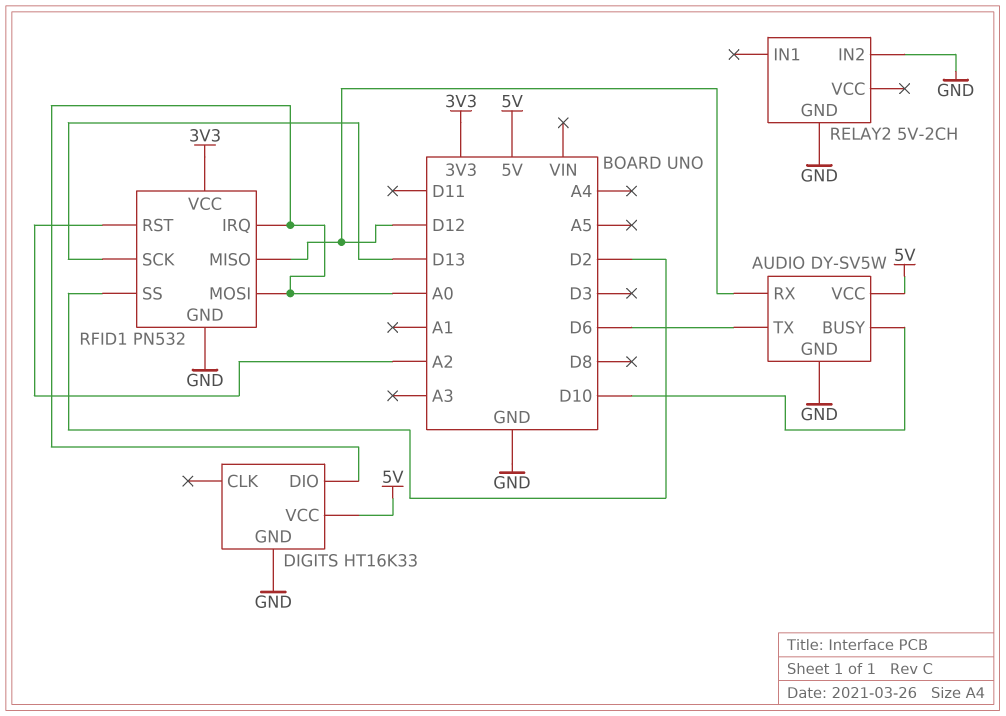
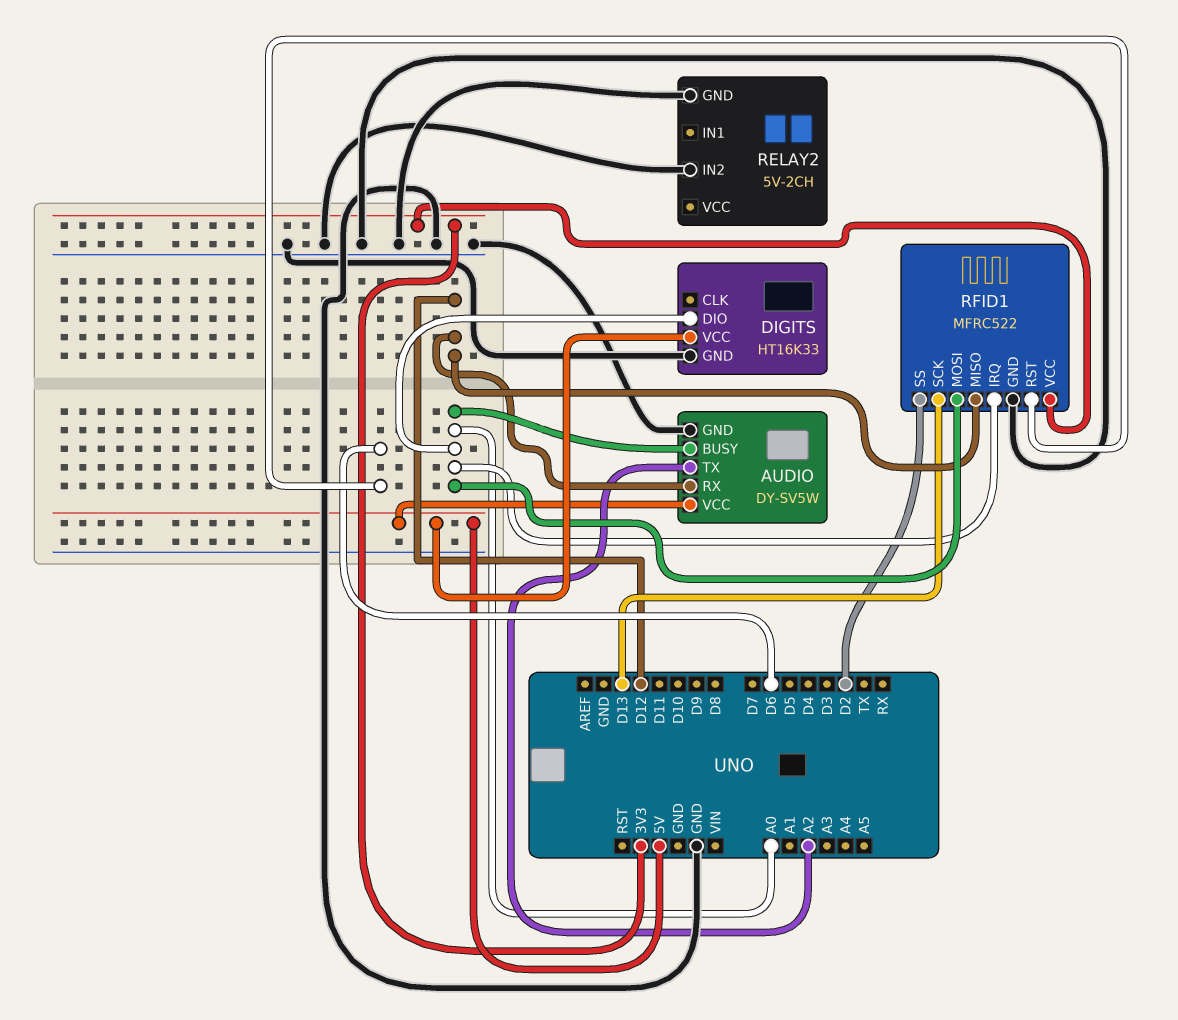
AUDIO pin BUSY: D10 -> A0
AUDIO pin TX: D6 -> A2
RFID1: PN532 -> MFRC522
RFID1 pin RST: A2 -> D6

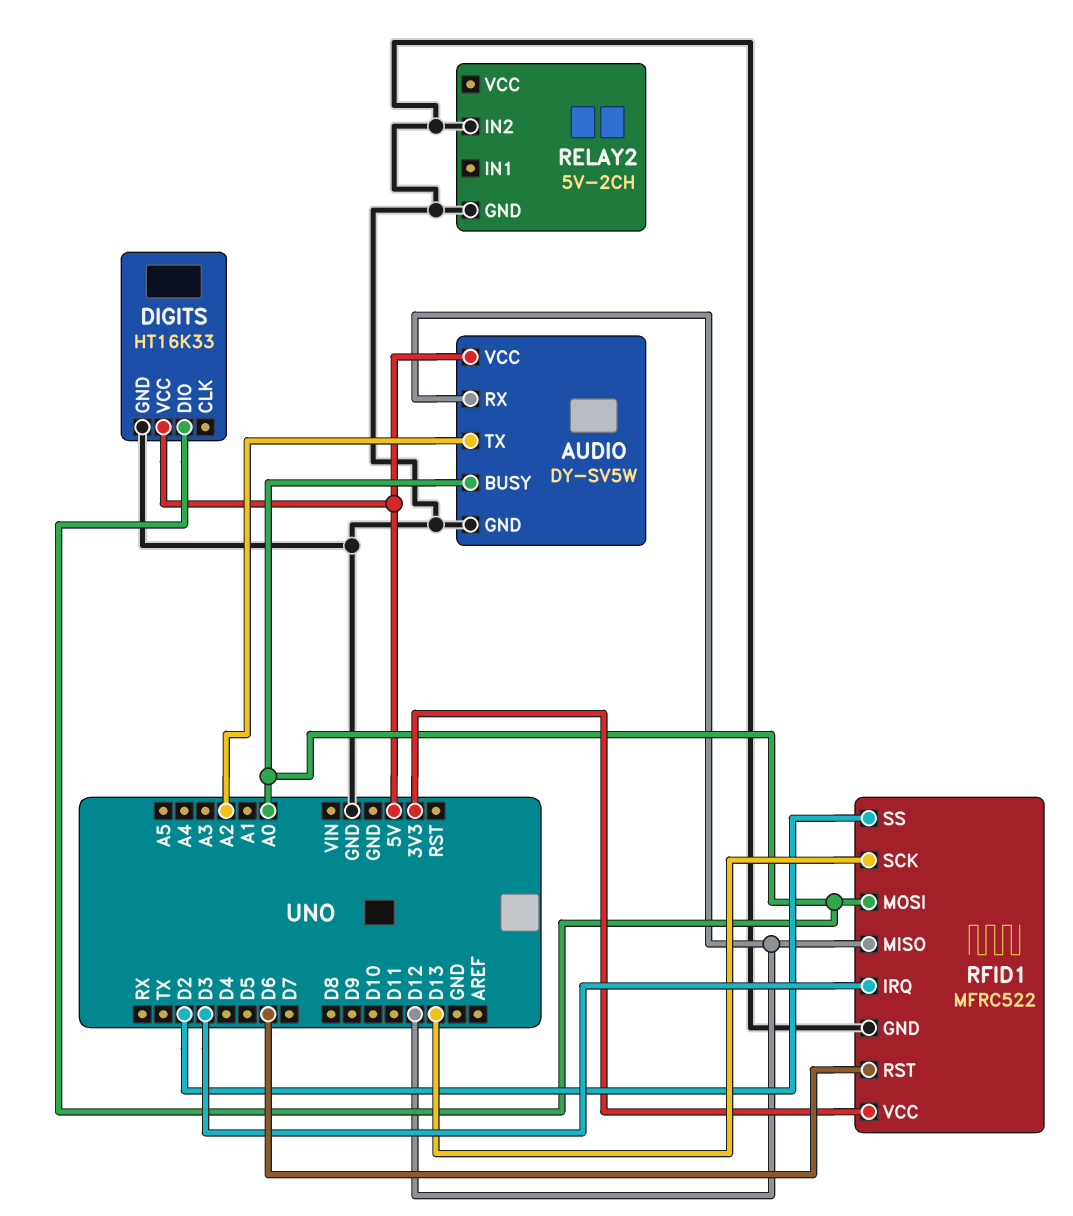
RFID1 pin IRQ: A0 -> D3

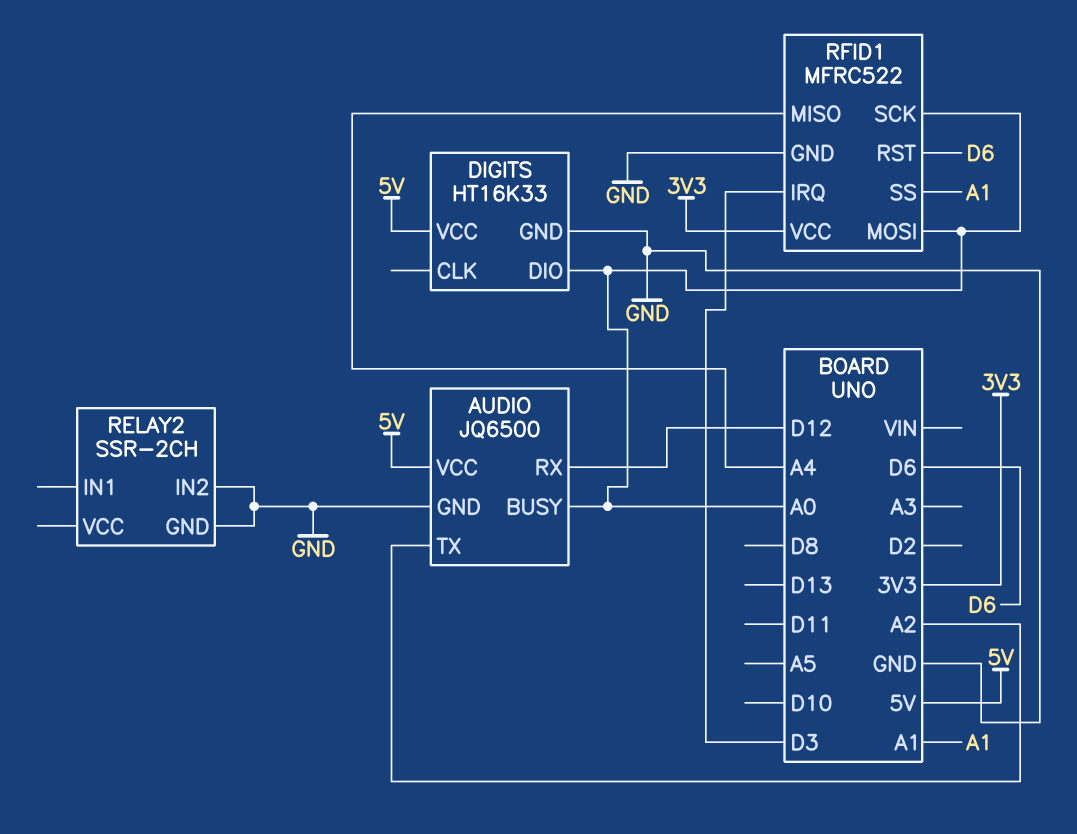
AUDIO: DY-SV5W -> JQ6500
RELAY2: 5V-2CH -> SSR-2CH
RFID1 pin MISO: D12 -> A4
RFID1 pin SCK: D13 -> A0
RFID1 pin SS: D2 -> A1

